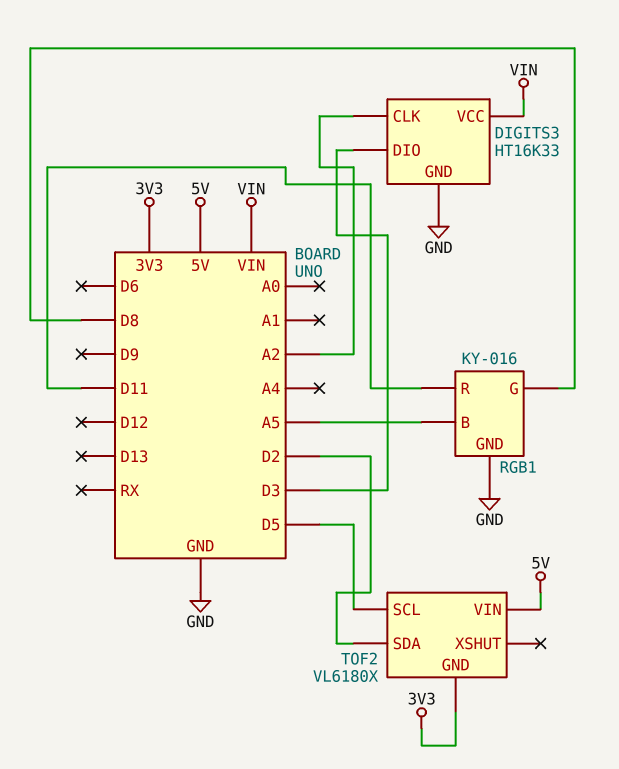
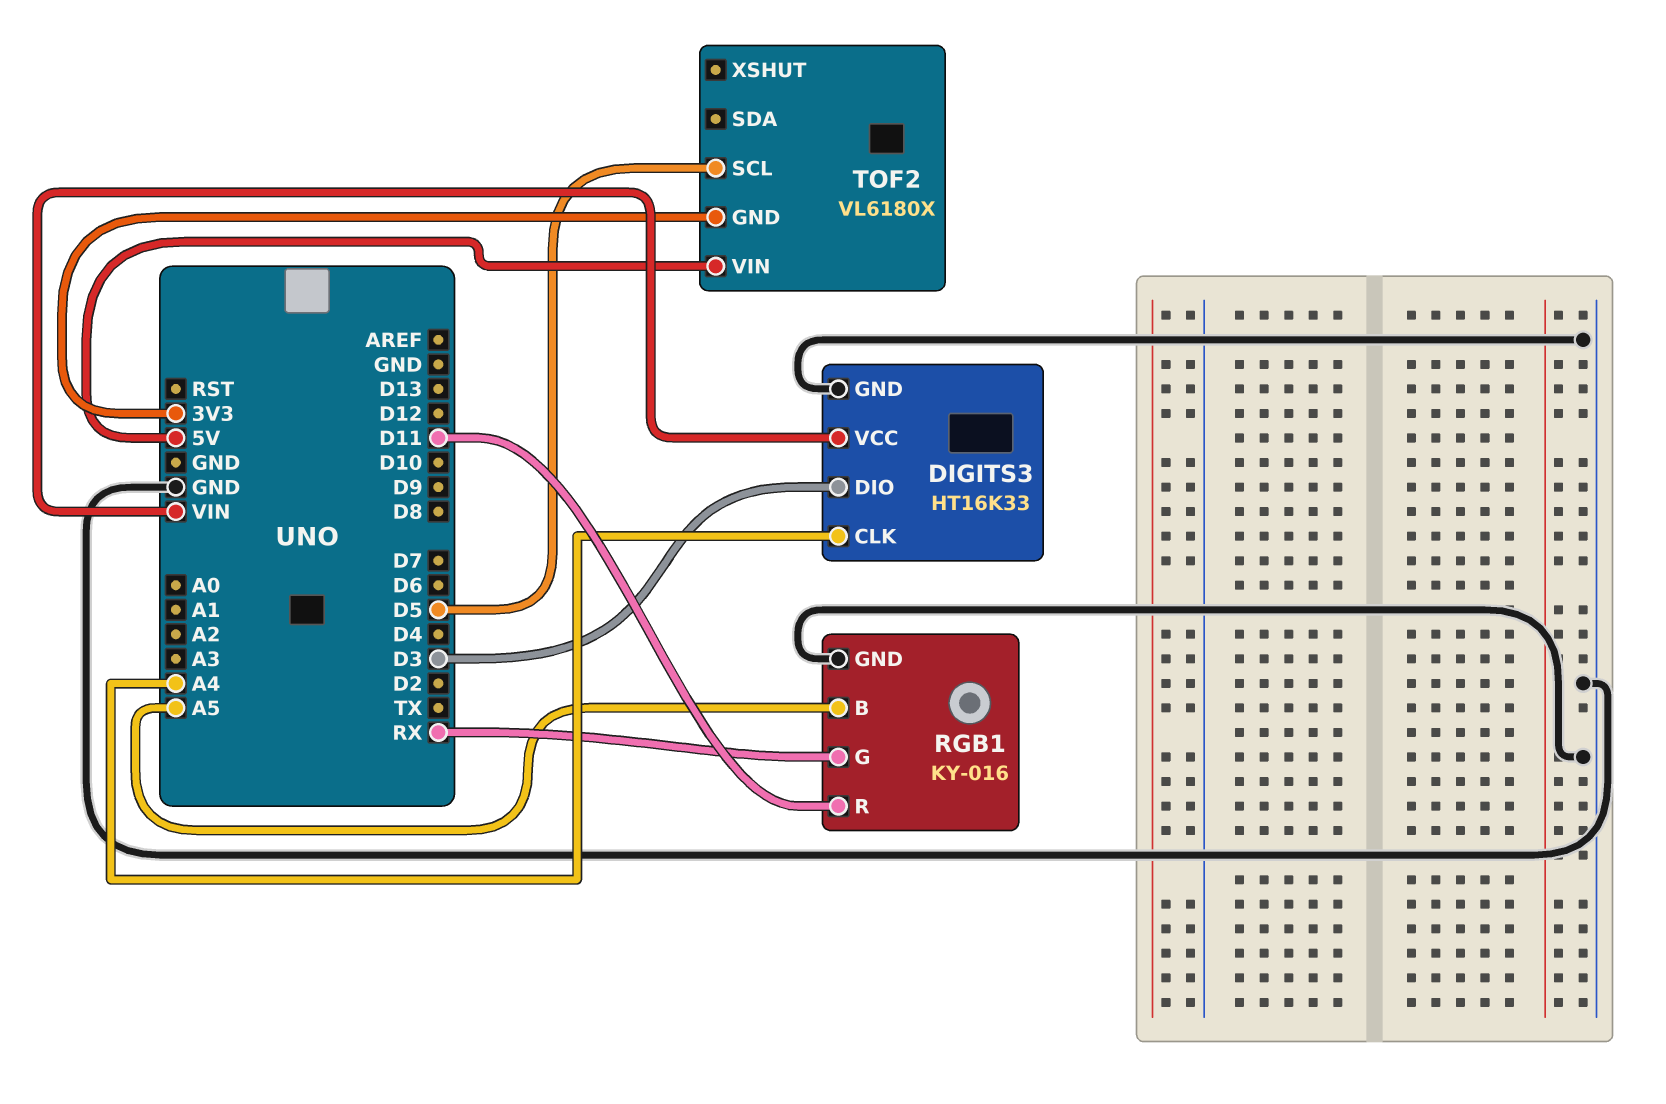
DIGITS3 pin CLK: A2 -> A4
RGB1 pin G: D8 -> RX
TOF2 pin SDA: D2 -> none

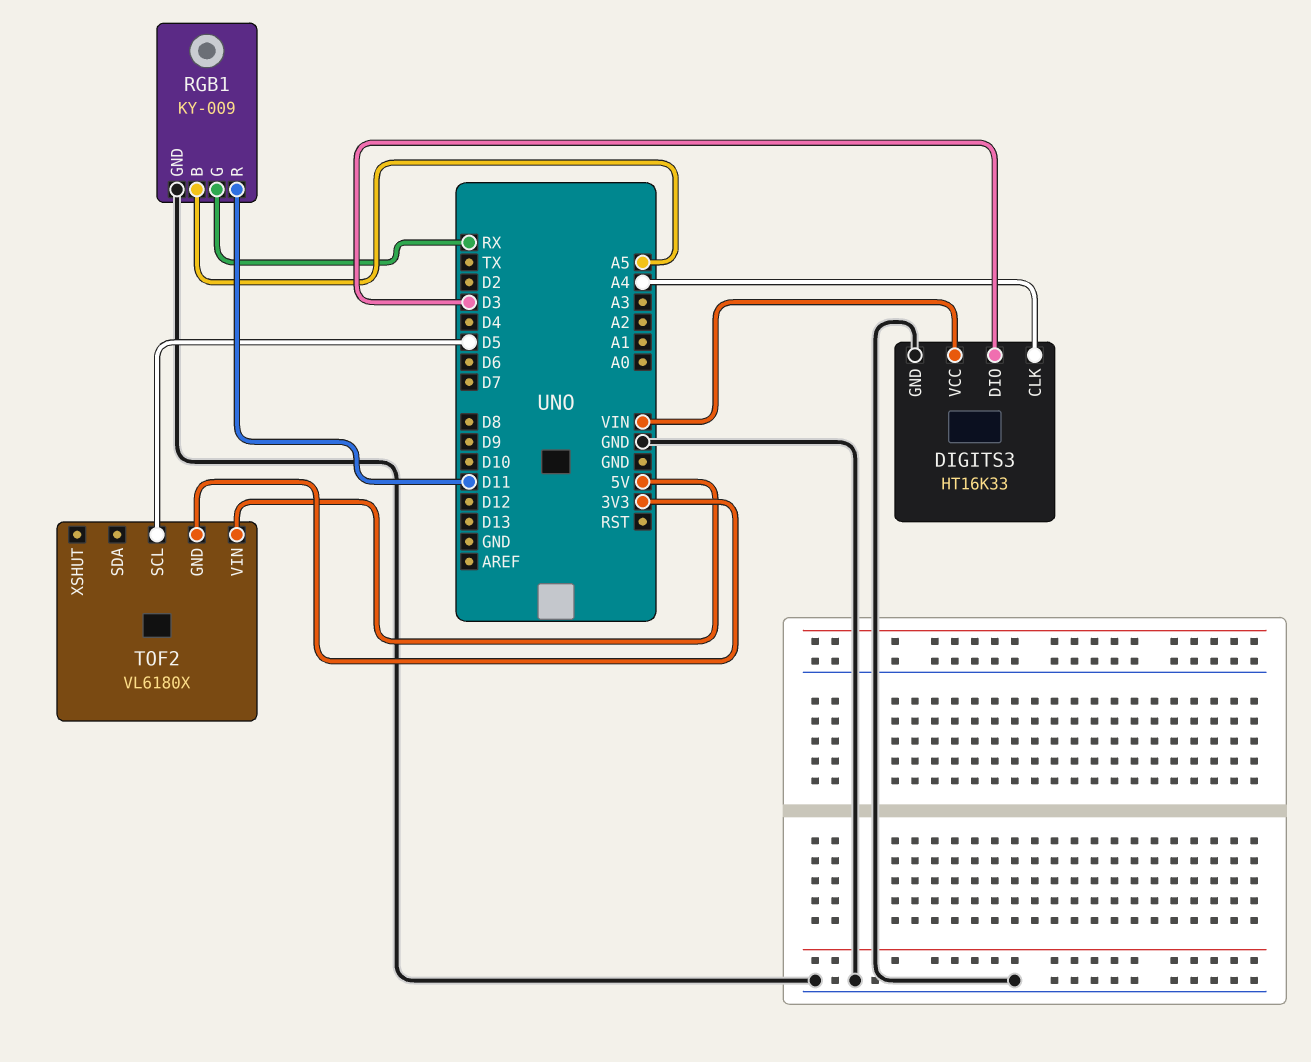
RGB1: KY-016 -> KY-009

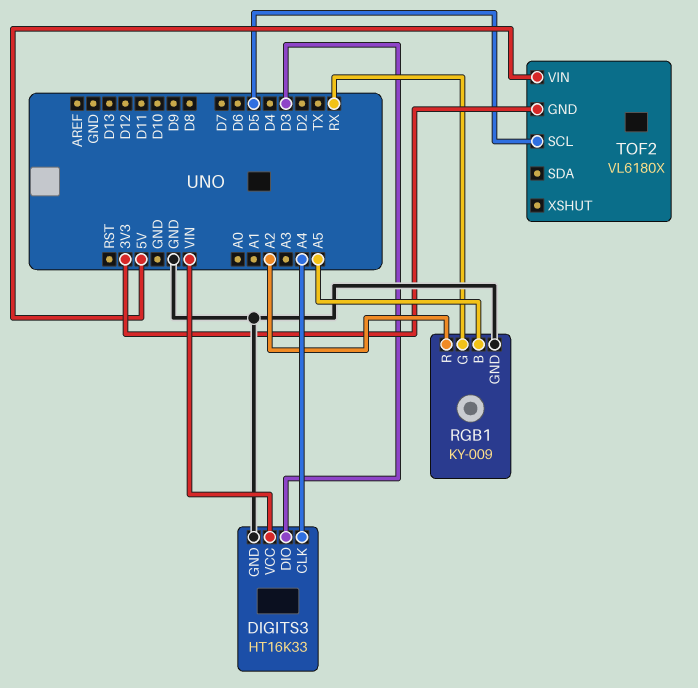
RGB1 pin R: D11 -> A2

